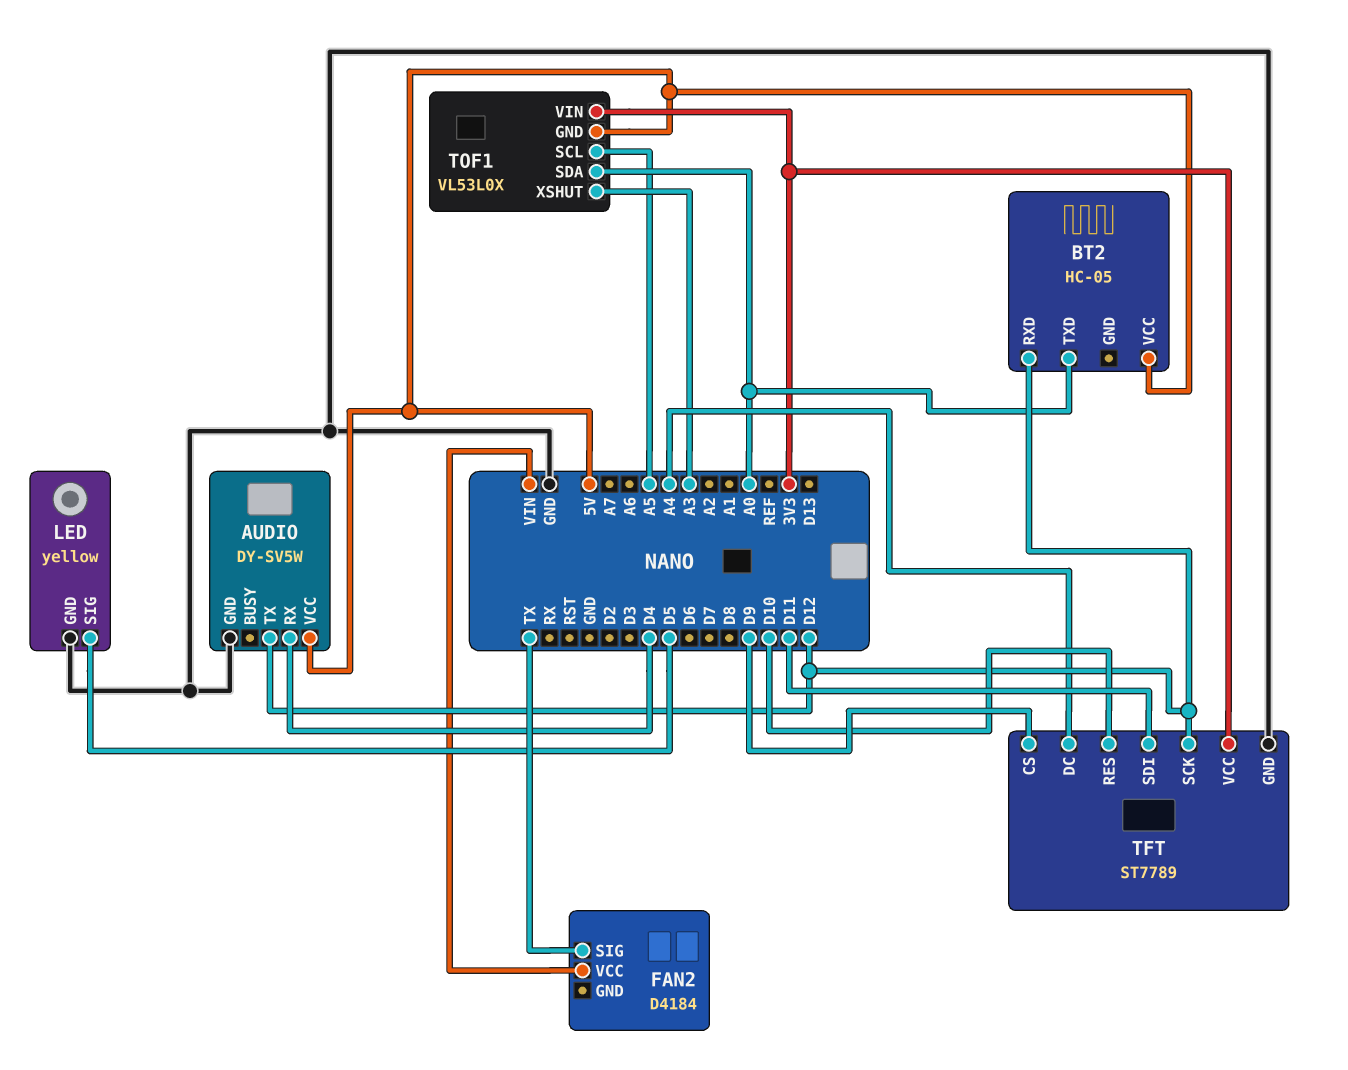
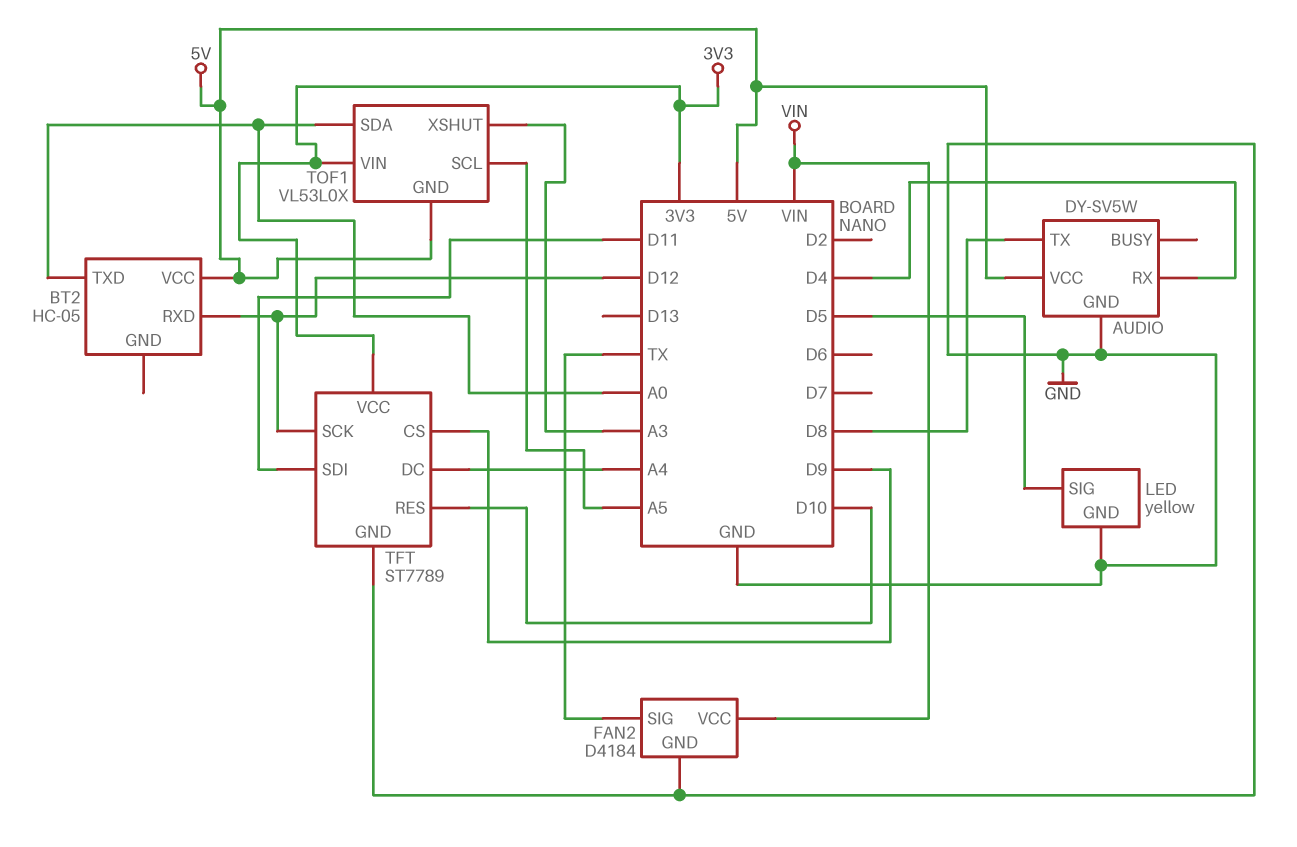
AUDIO pin TX: D12 -> D8
FAN2 pin GND: none -> GND

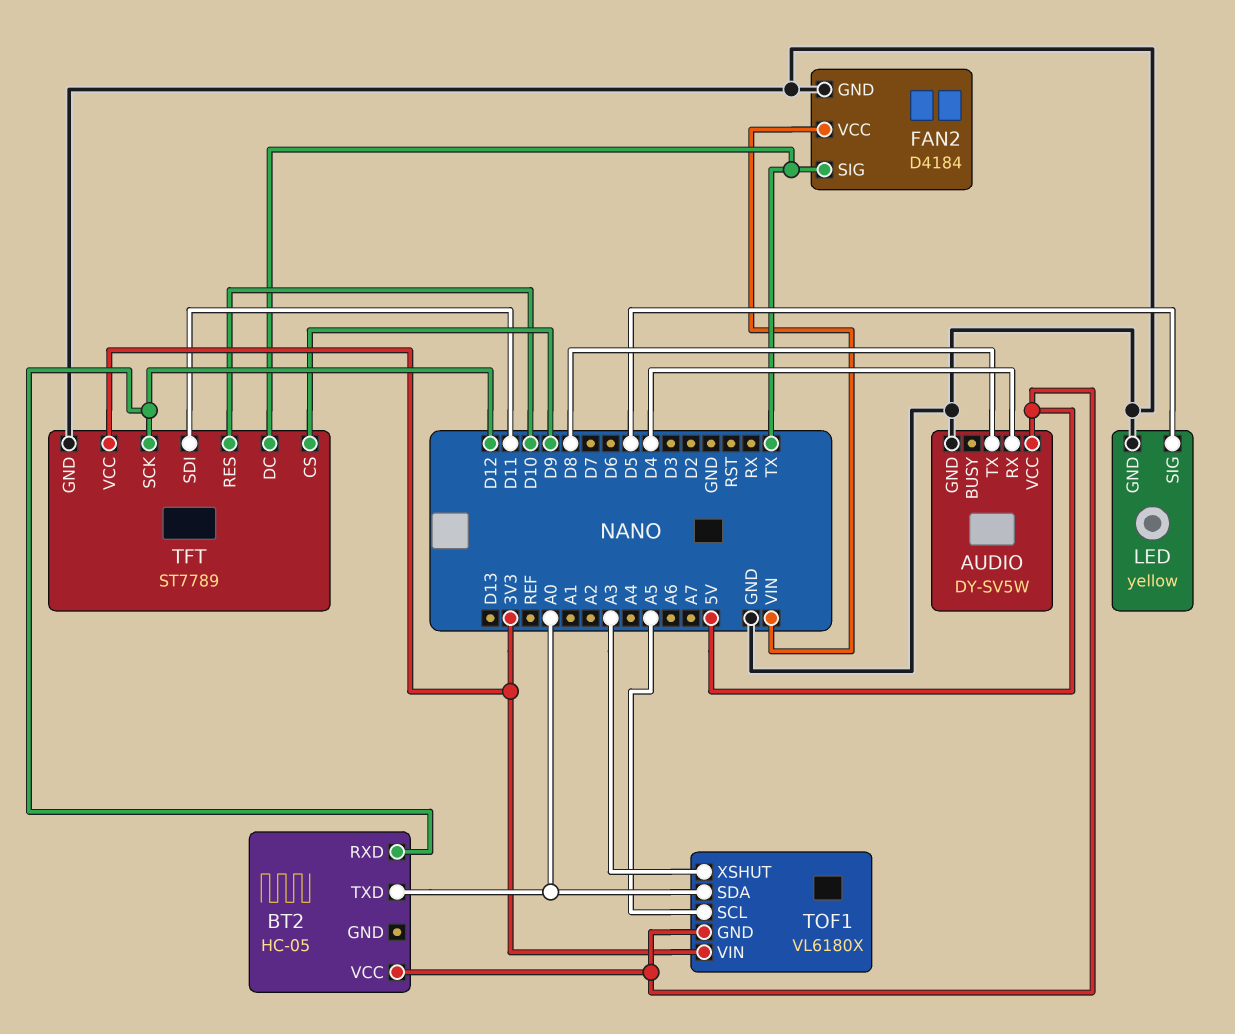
TFT pin DC: A4 -> TX
TOF1: VL53L0X -> VL6180X

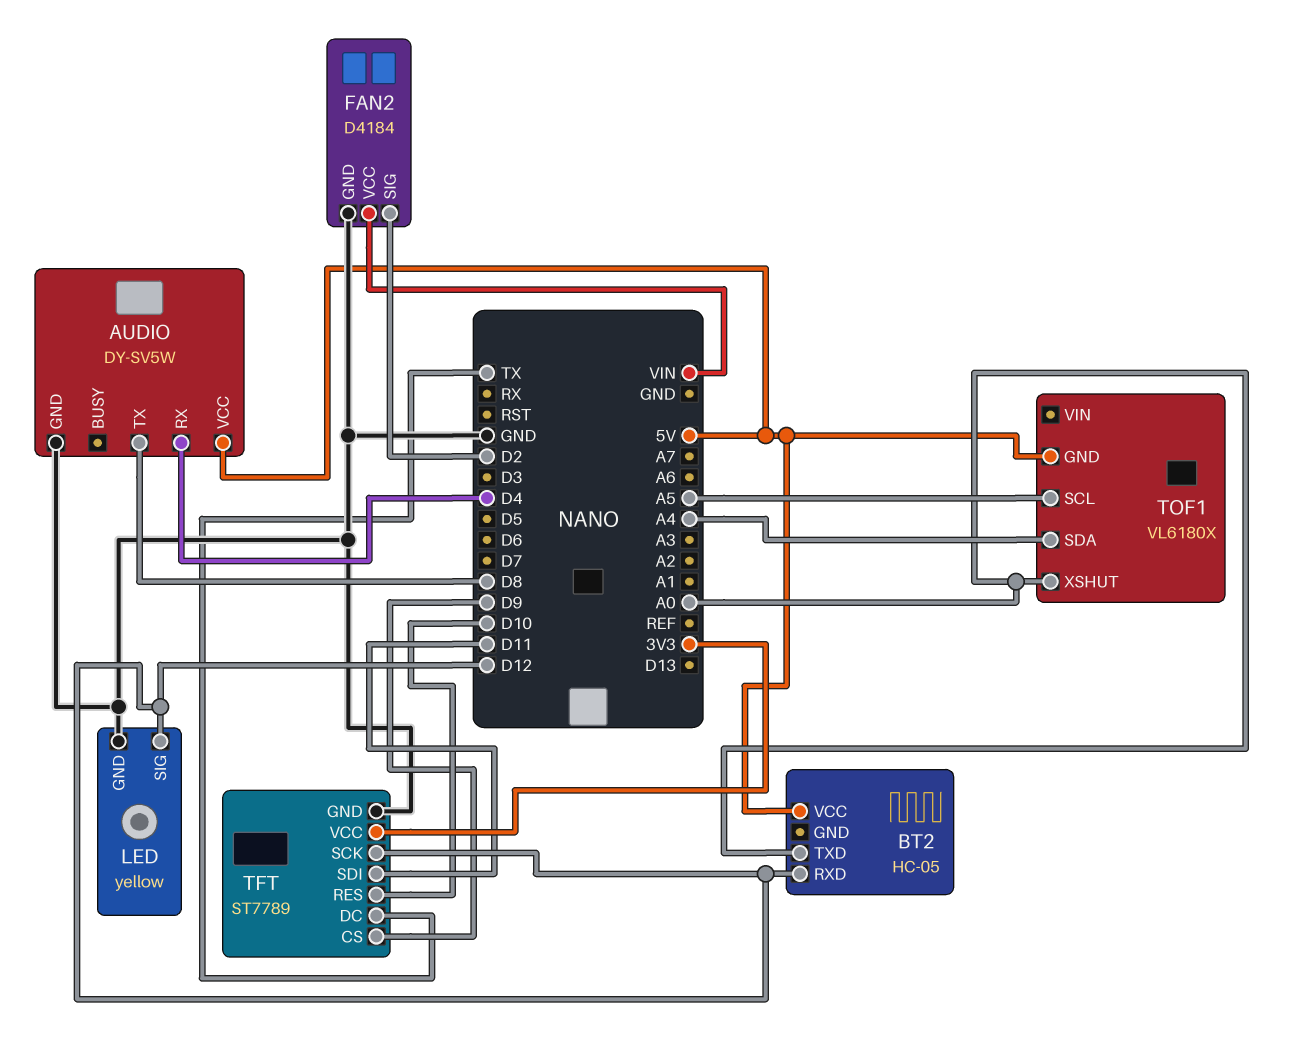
FAN2 pin SIG: TX -> D2
LED pin SIG: D5 -> D12
TOF1 pin SDA: A0 -> A4
TOF1 pin VIN: 3V3 -> none
TOF1 pin XSHUT: A3 -> A0

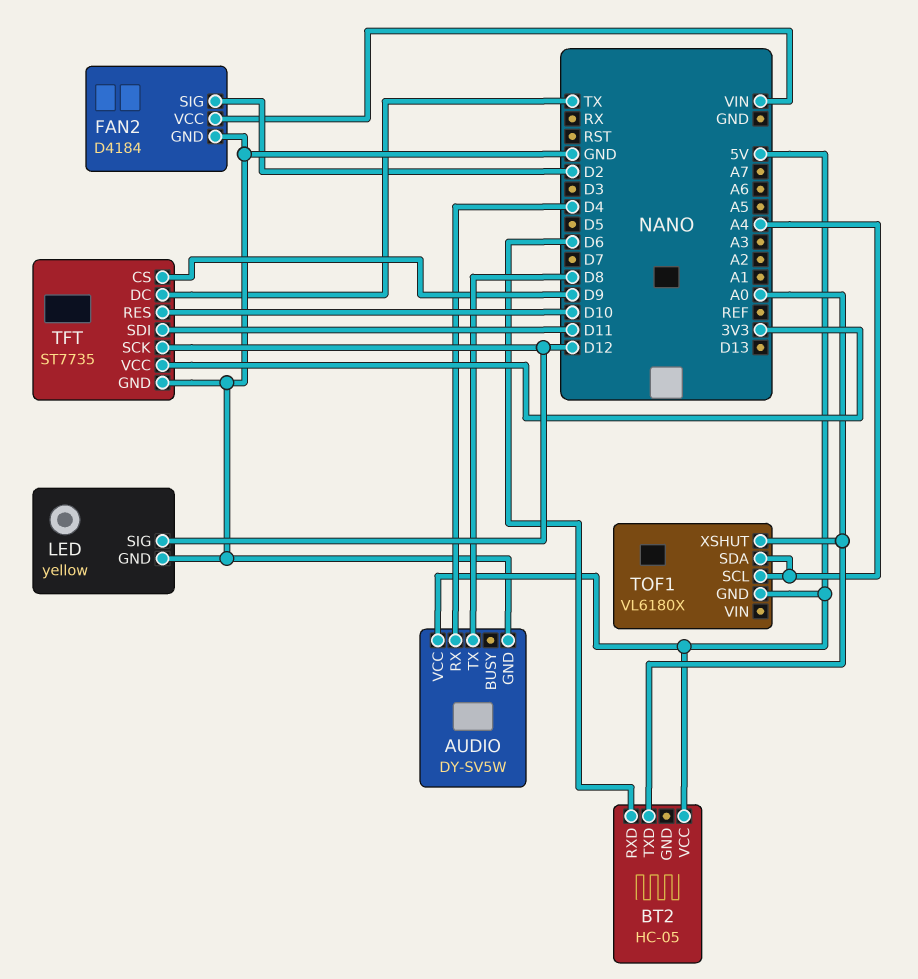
BT2 pin RXD: D12 -> D6
TFT: ST7789 -> ST7735
TOF1 pin SCL: A5 -> A4

